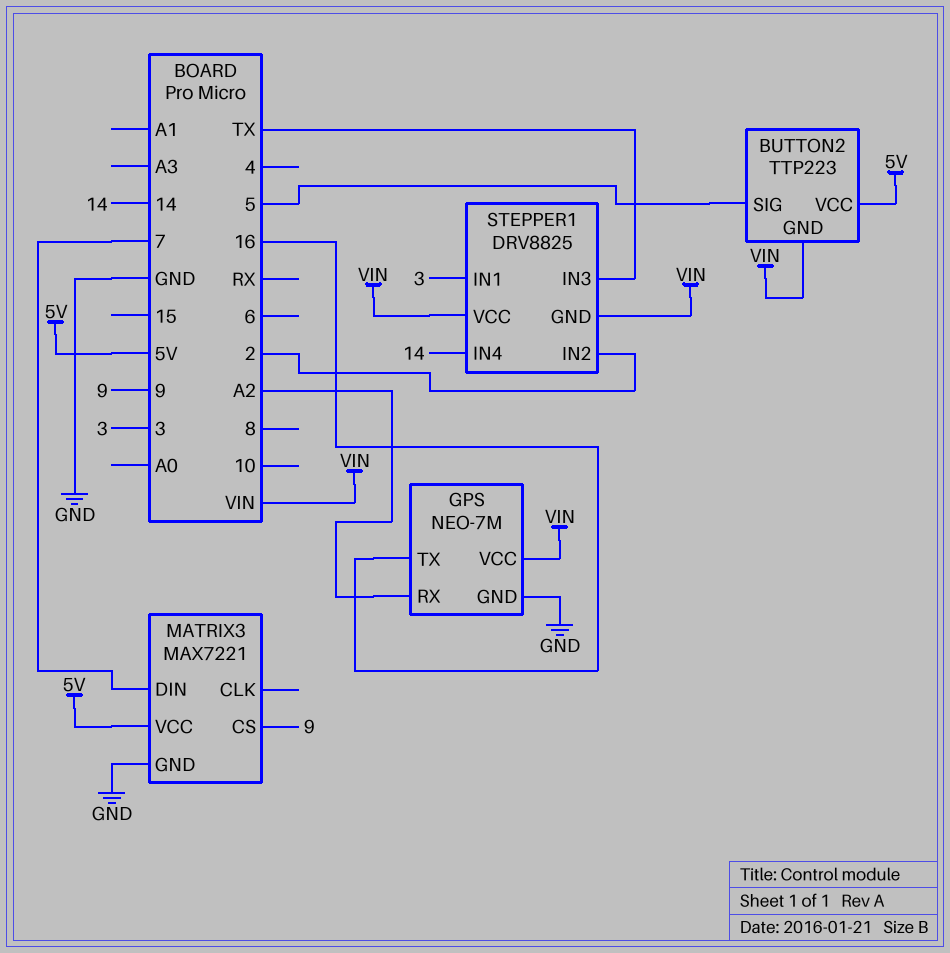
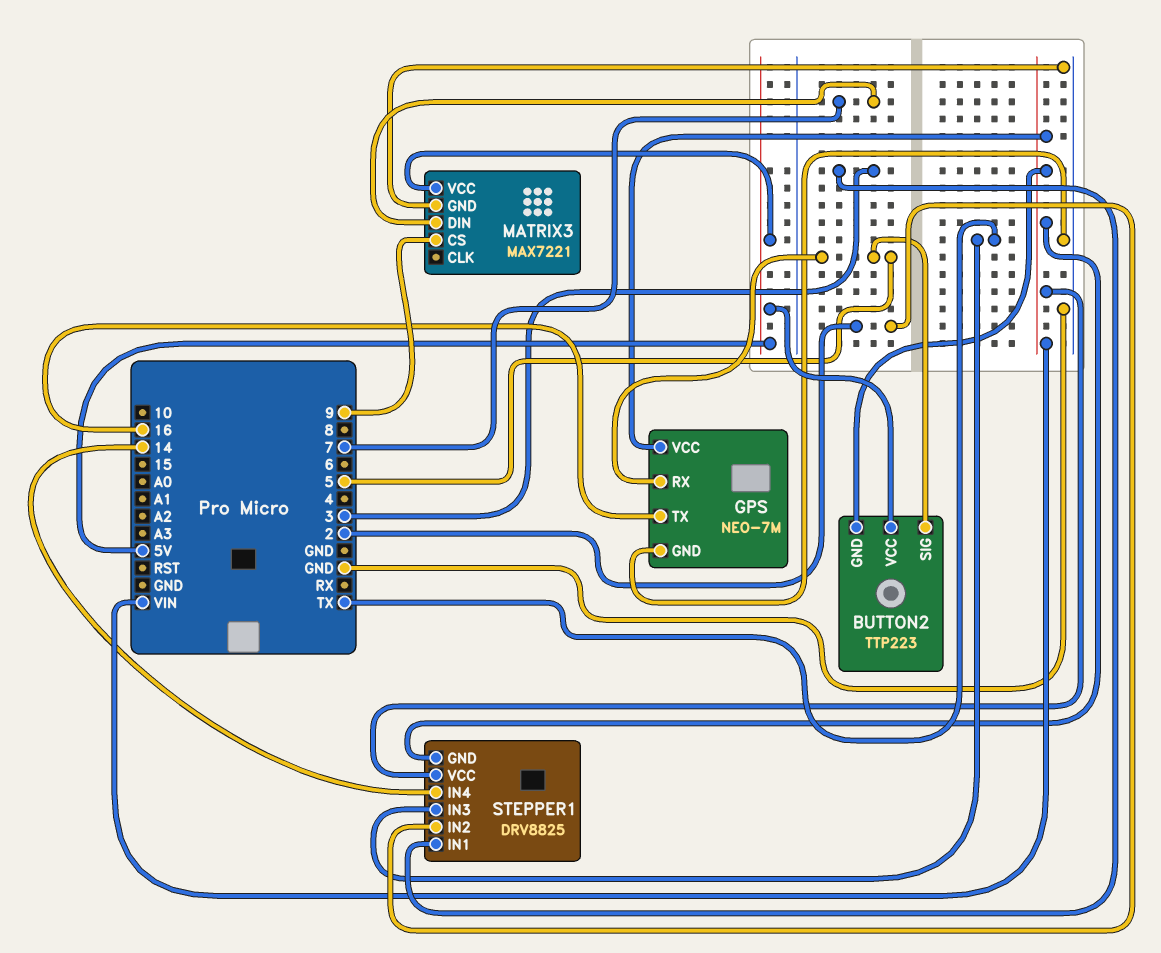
GPS pin RX: A2 -> 5

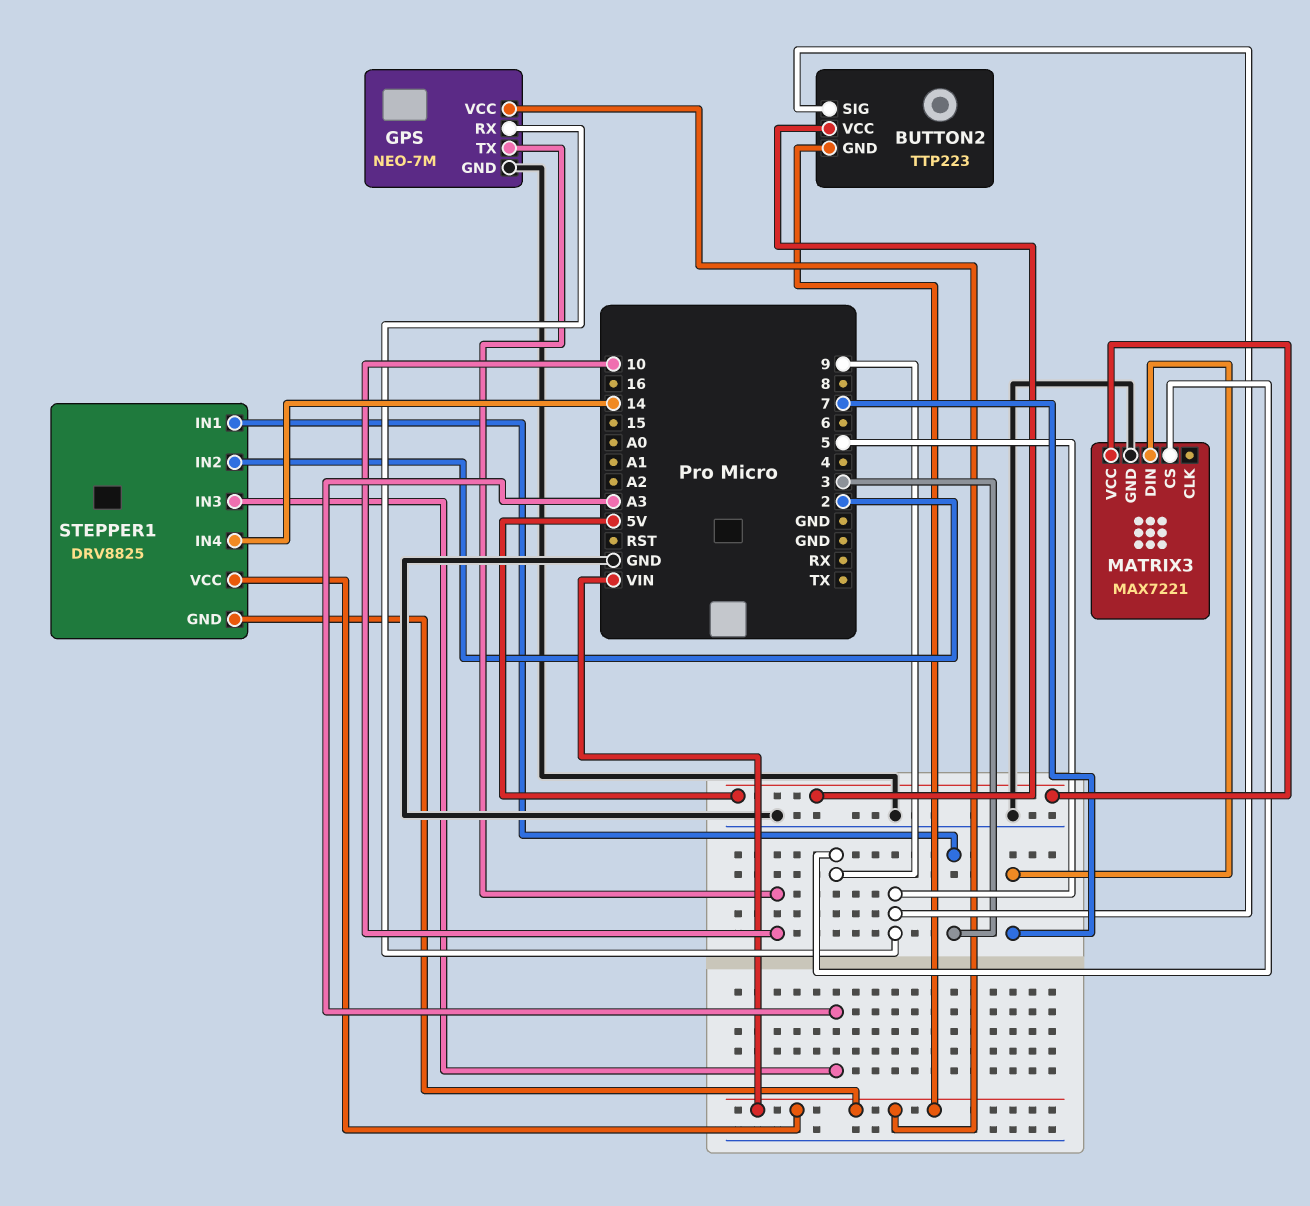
GPS pin TX: 16 -> 10
STEPPER1 pin IN3: TX -> A3

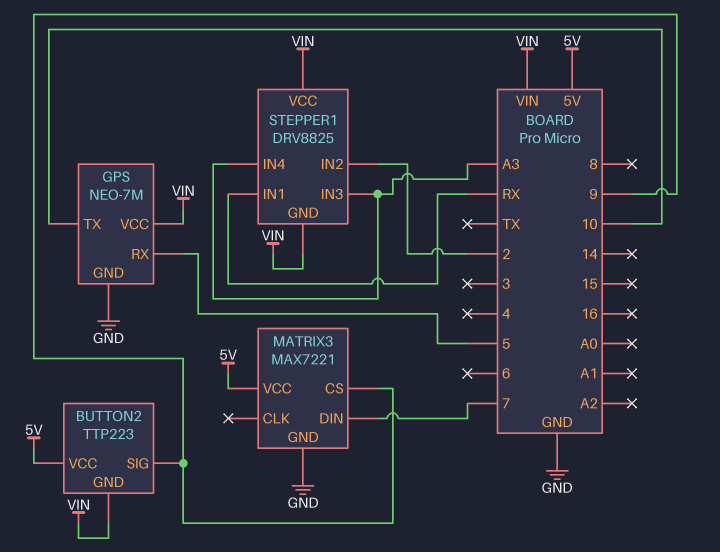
BUTTON2 pin SIG: 5 -> 9
STEPPER1 pin IN1: 3 -> RX
STEPPER1 pin IN4: 14 -> A3

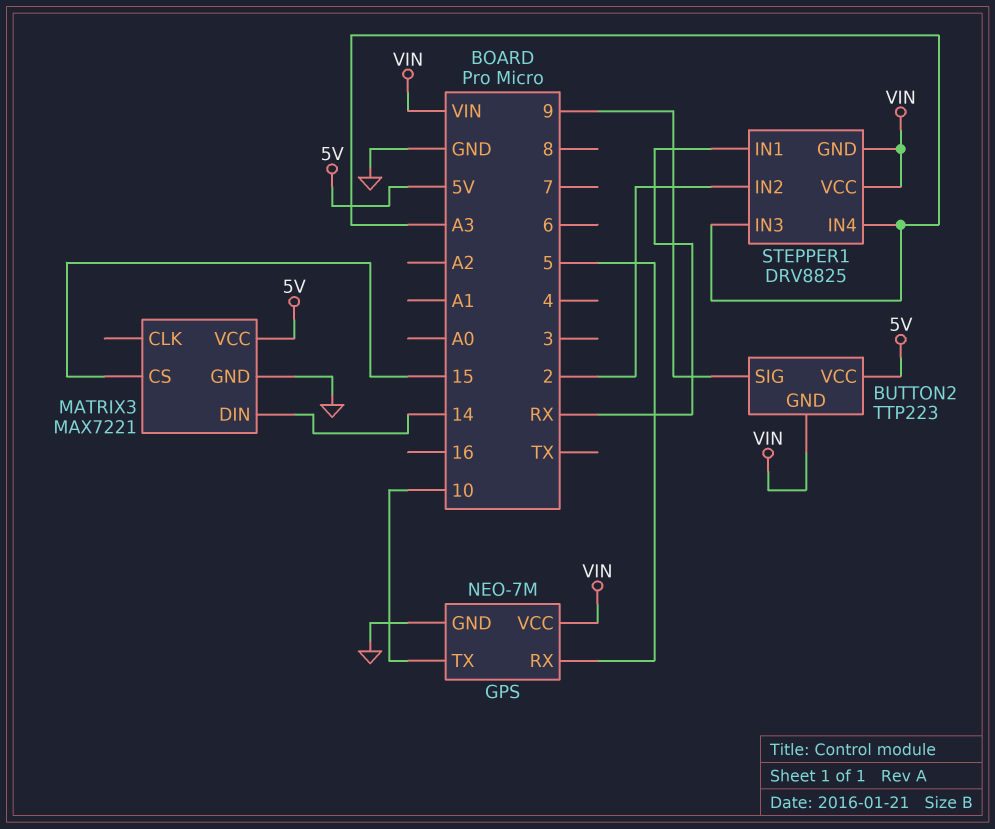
MATRIX3 pin CS: 9 -> 15
MATRIX3 pin DIN: 7 -> 14

